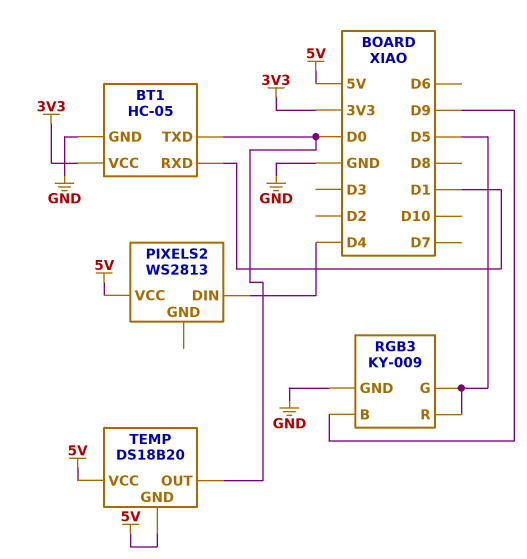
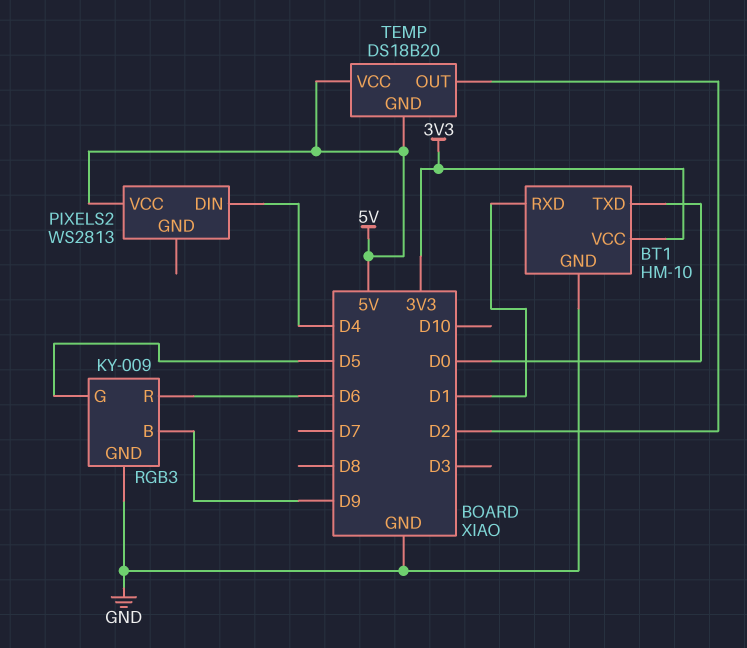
BT1: HC-05 -> HM-10
RGB3 pin R: D5 -> D6
TEMP pin OUT: D0 -> D2

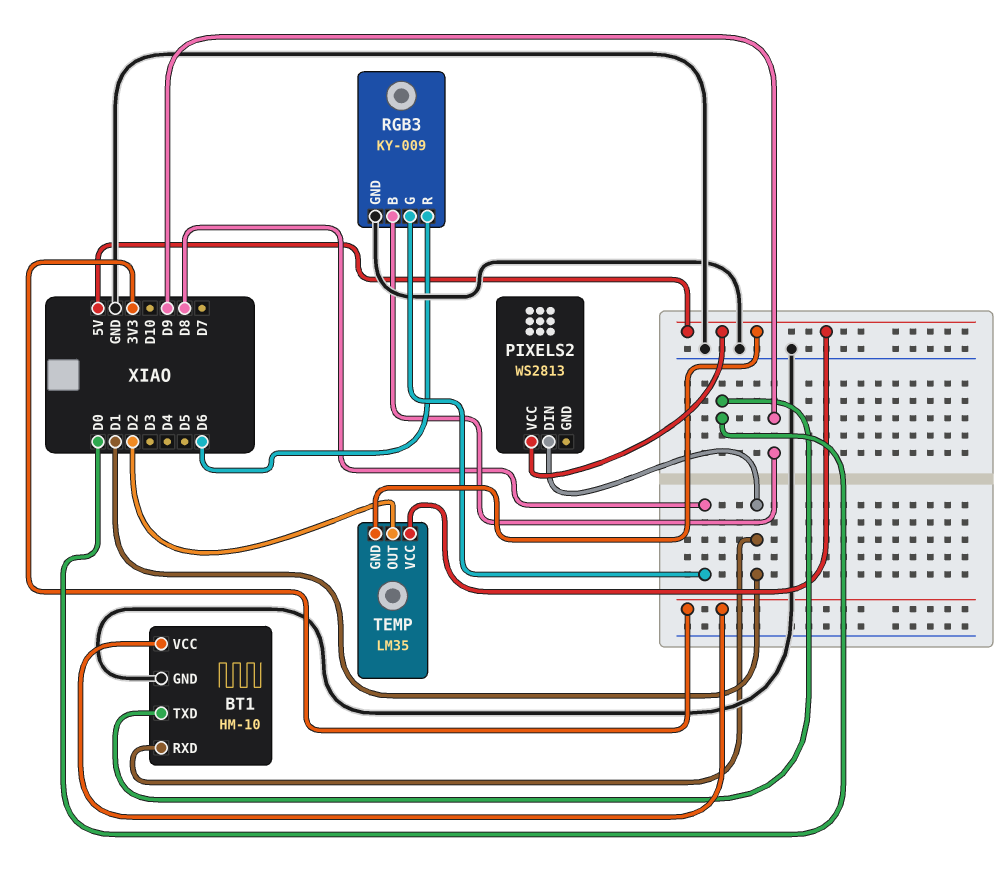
PIXELS2 pin DIN: D4 -> D1
RGB3 pin G: D5 -> D8
TEMP: DS18B20 -> LM35

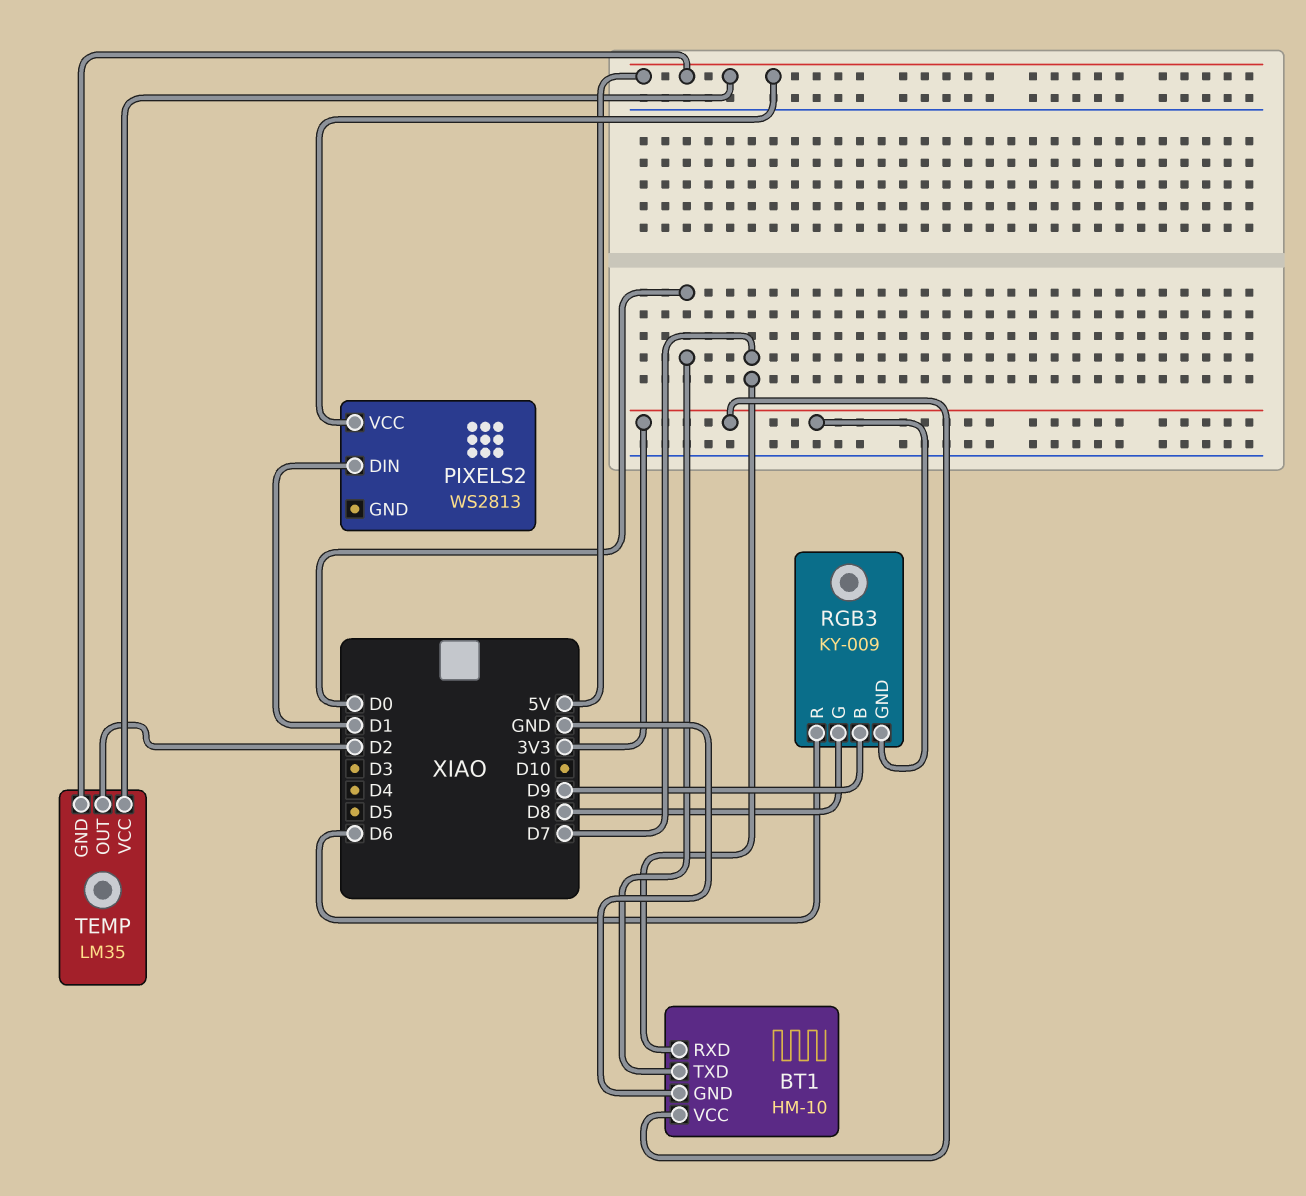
BT1 pin RXD: D1 -> D7
RGB3 pin GND: GND -> 3V3

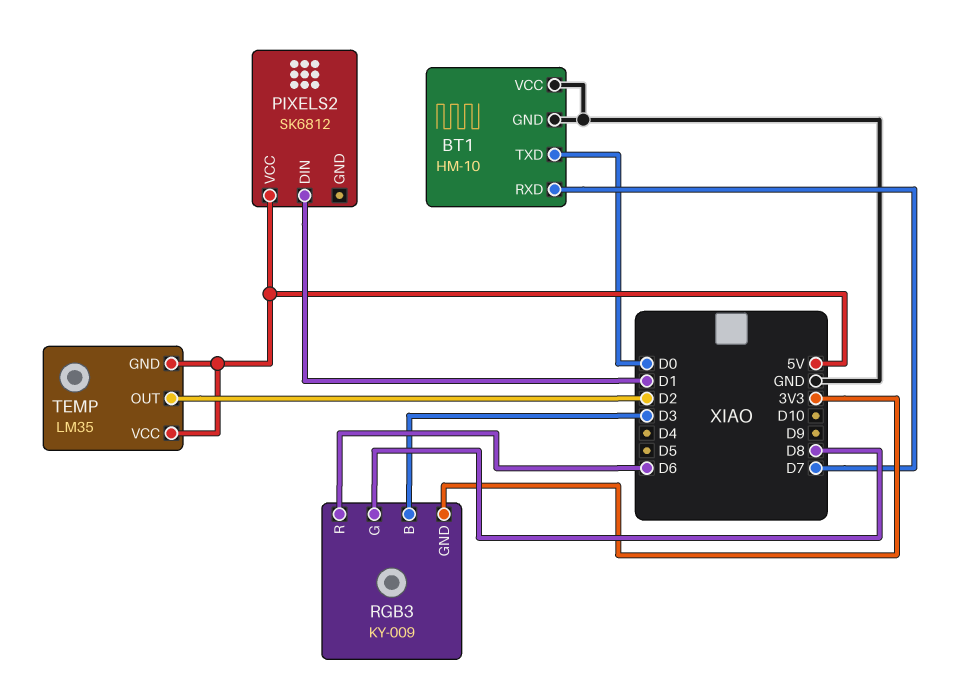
BT1 pin VCC: 3V3 -> GND
PIXELS2: WS2813 -> SK6812
RGB3 pin B: D9 -> D3

